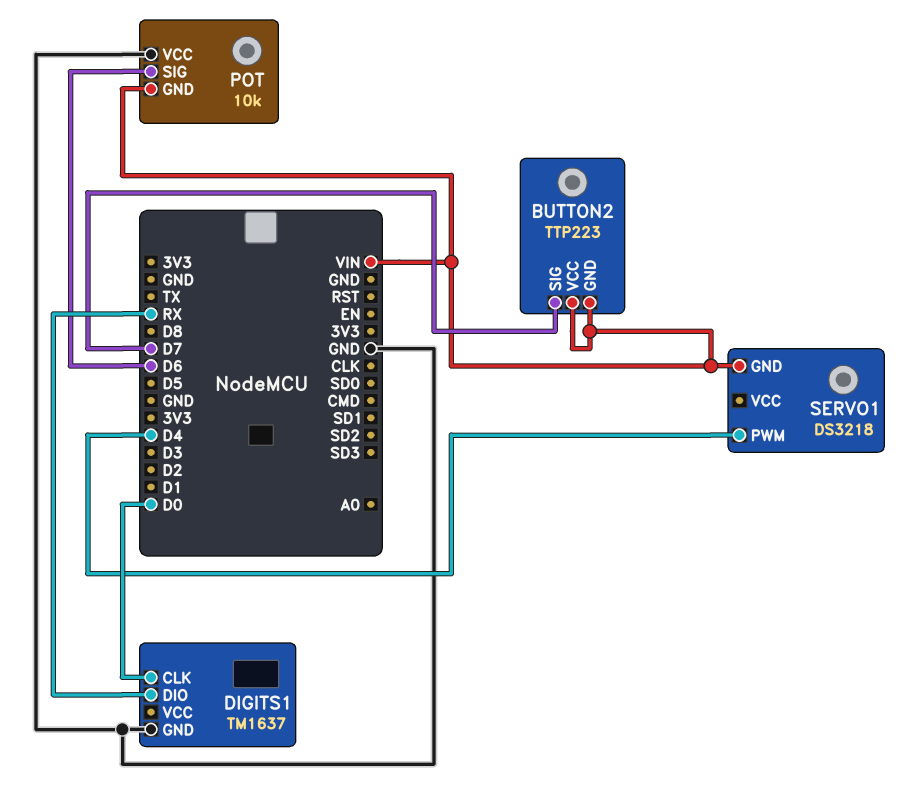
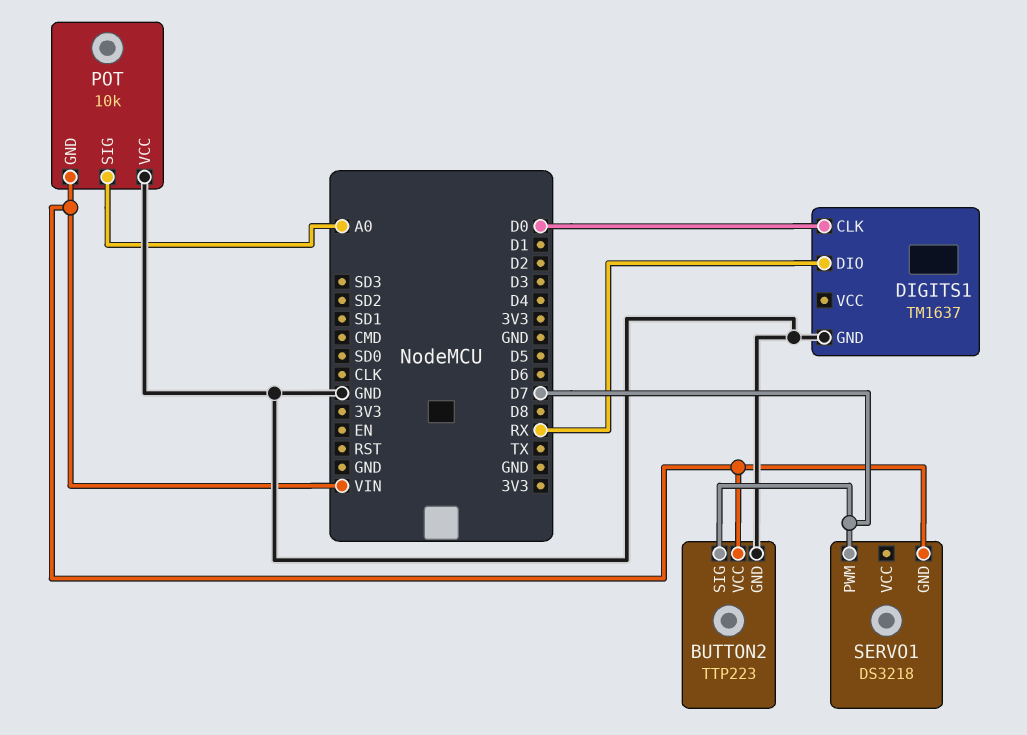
BUTTON2 pin GND: VIN -> GND
POT pin SIG: D6 -> A0
SERVO1 pin PWM: D4 -> D7

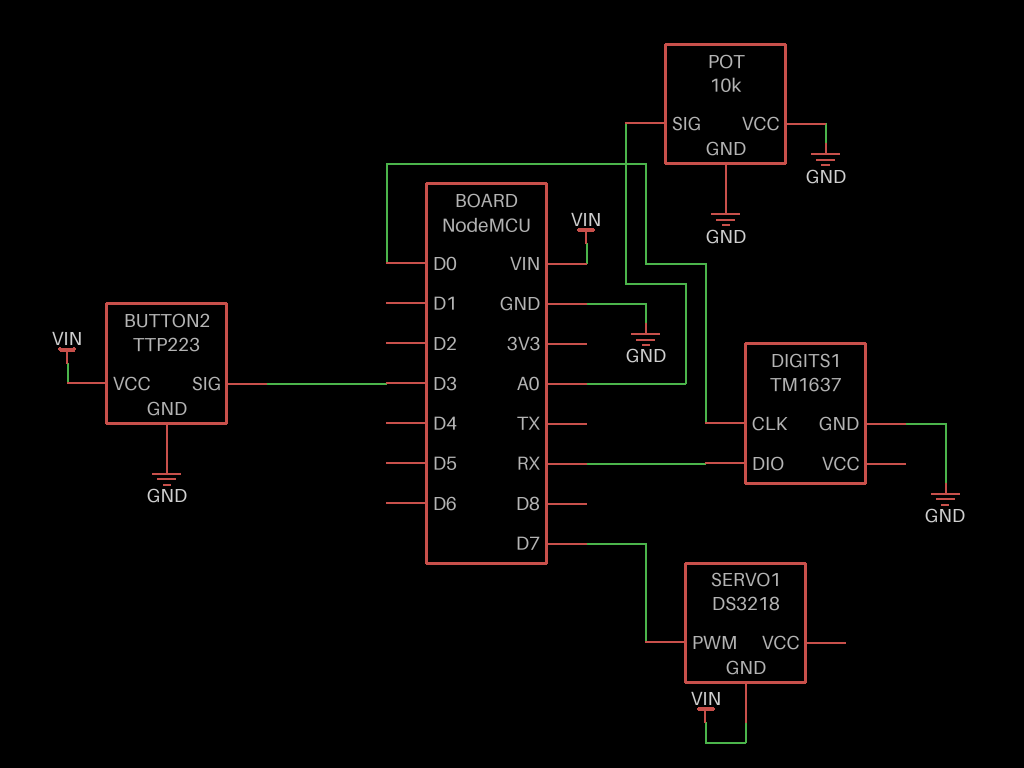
BUTTON2 pin SIG: D7 -> D3
POT pin GND: VIN -> GND

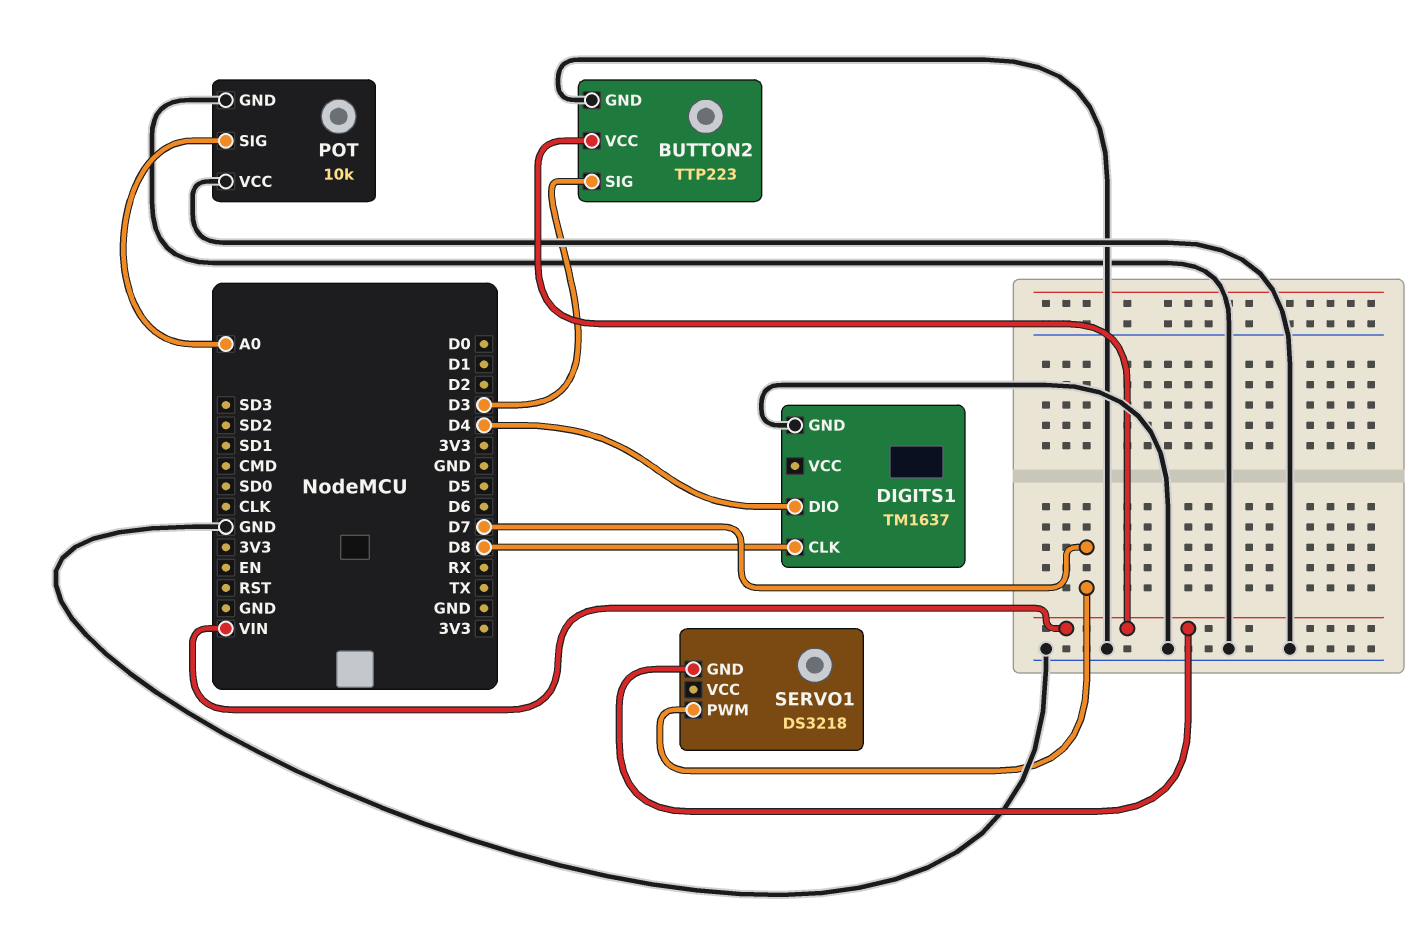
DIGITS1 pin CLK: D0 -> D8
DIGITS1 pin DIO: RX -> D4

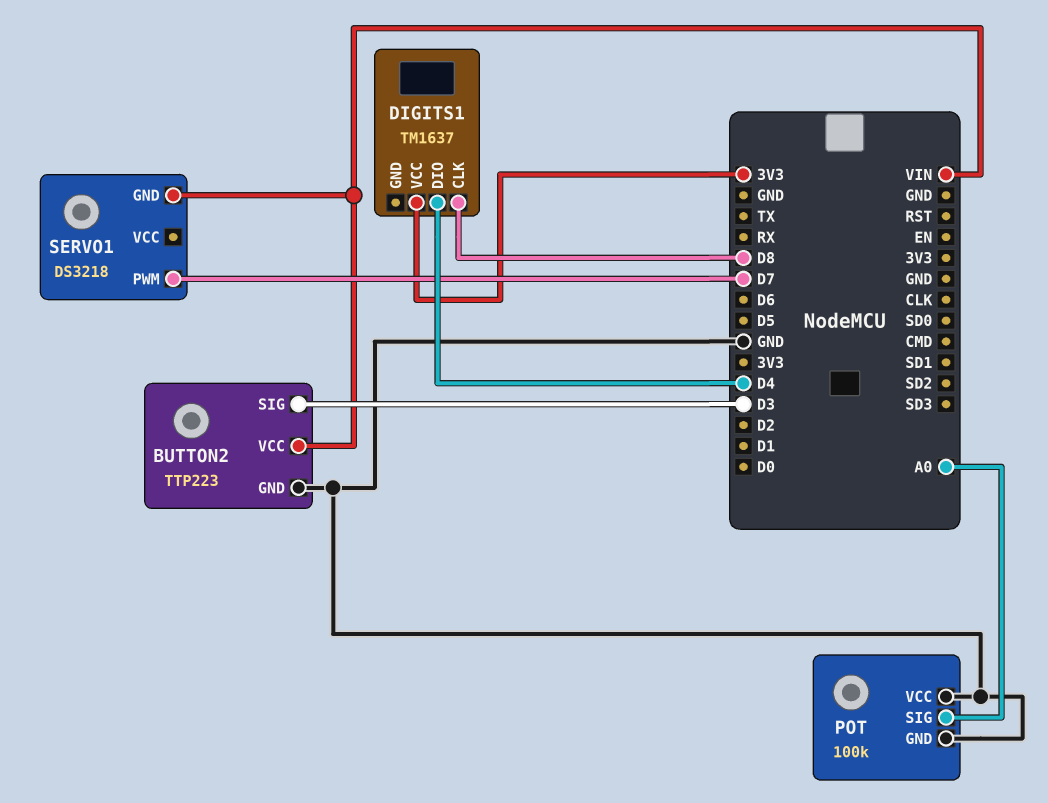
DIGITS1 pin GND: GND -> none
DIGITS1 pin VCC: none -> 3V3
POT: 10k -> 100k

